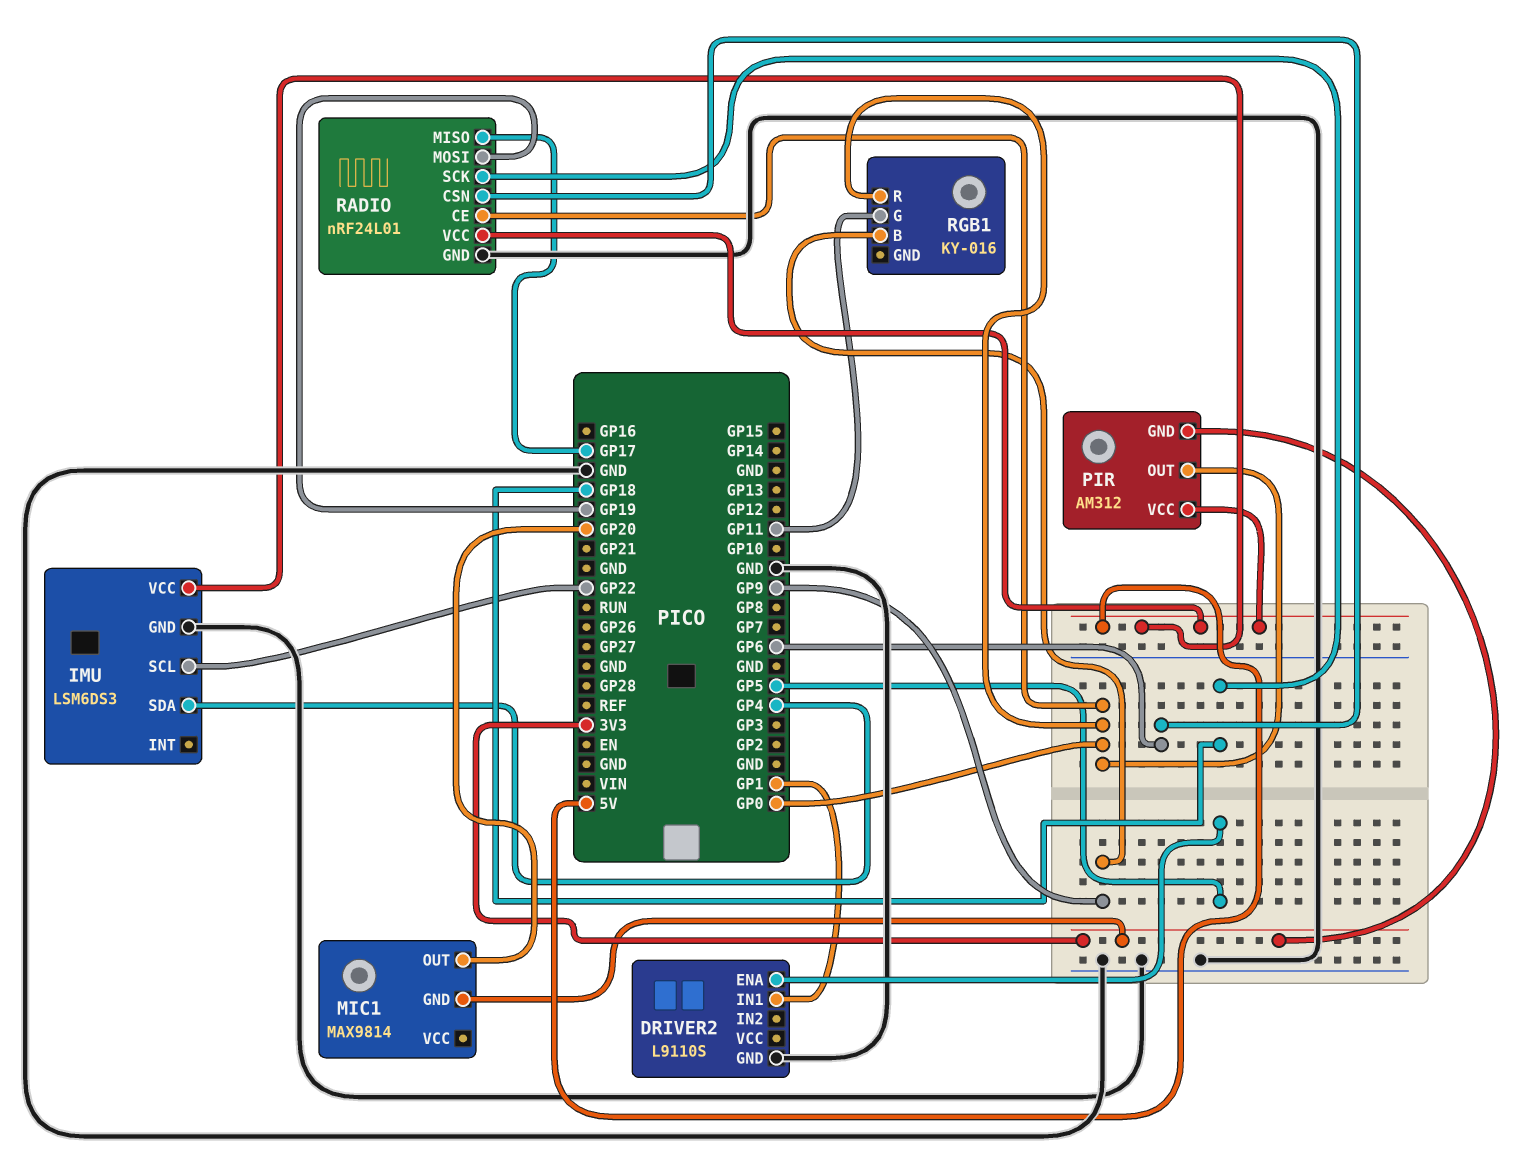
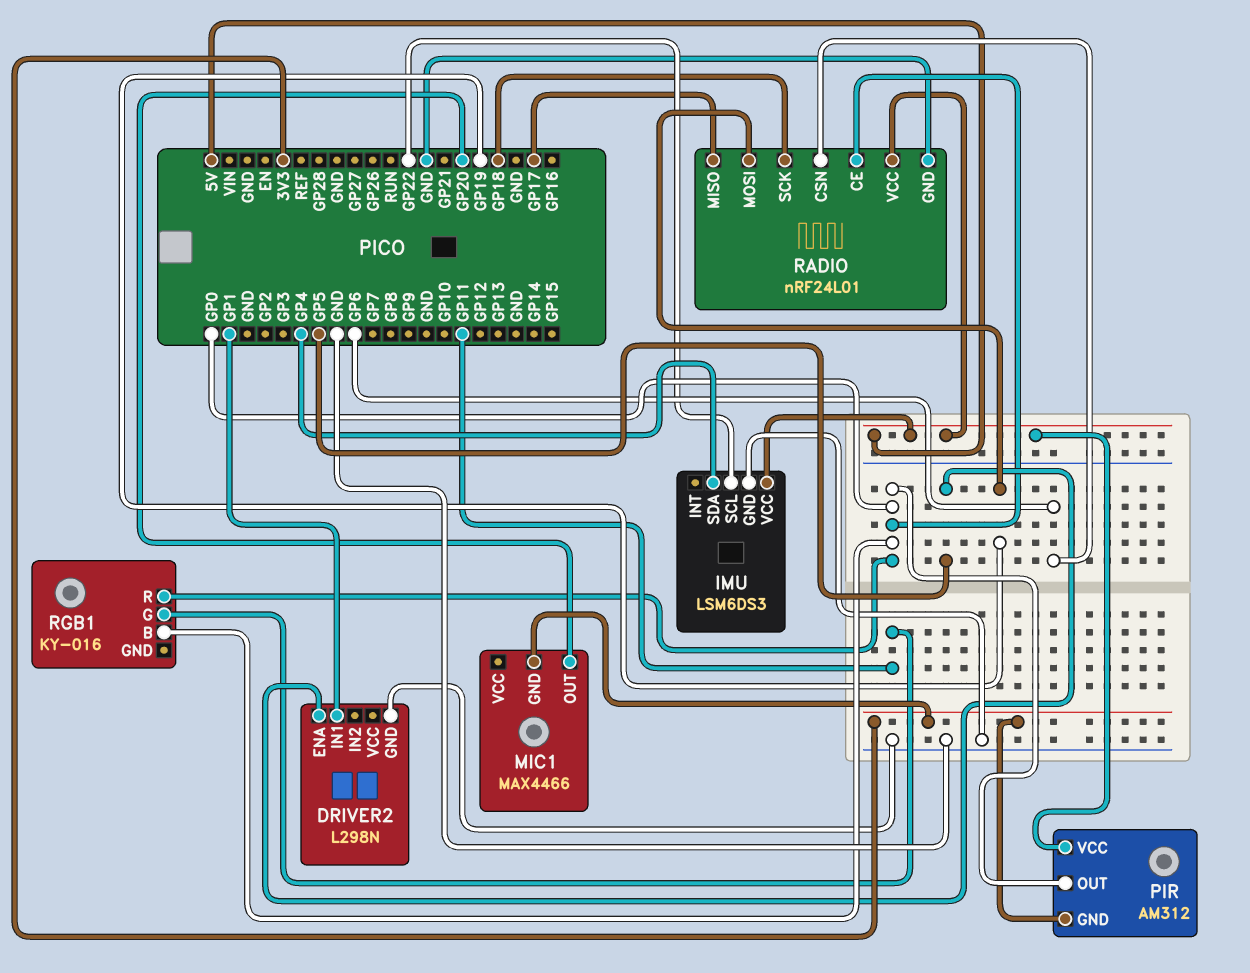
DRIVER2: L9110S -> L298N
MIC1: MAX9814 -> MAX4466
RGB1 pin B: GP9 -> GP0

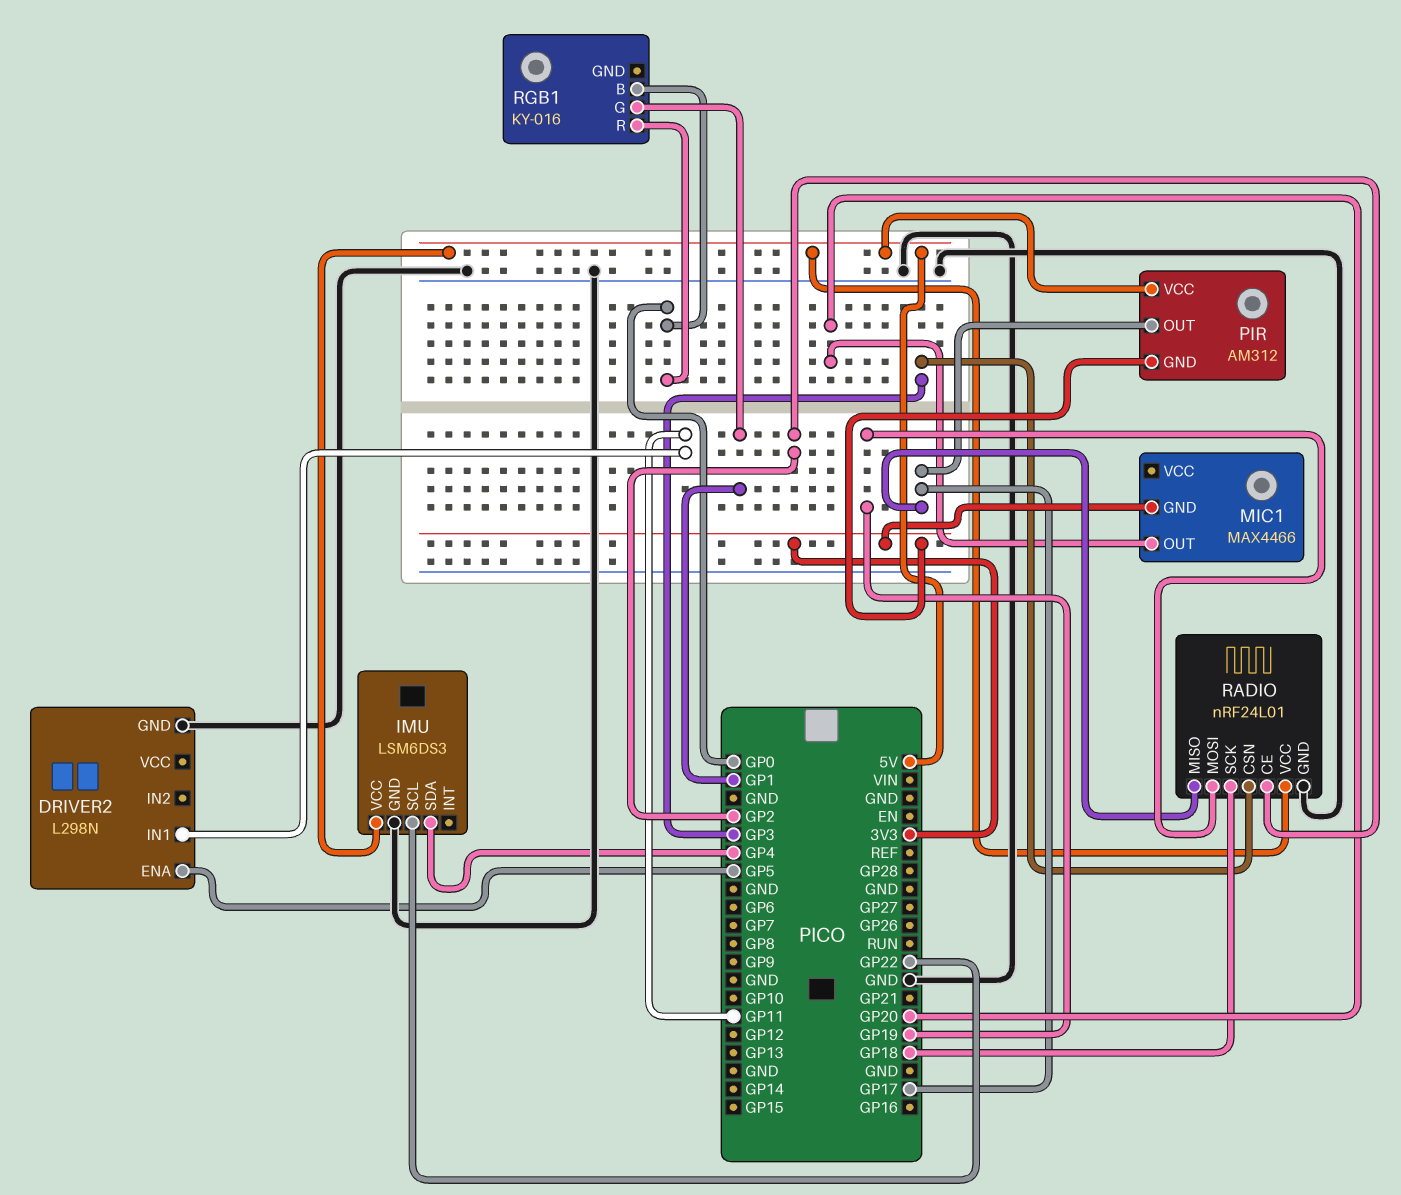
DRIVER2 pin IN1: GP1 -> GP11
PIR pin OUT: GP0 -> GP17
RADIO pin CE: GP0 -> GP2
RADIO pin CSN: GP6 -> GP3
RGB1 pin G: GP11 -> GP1

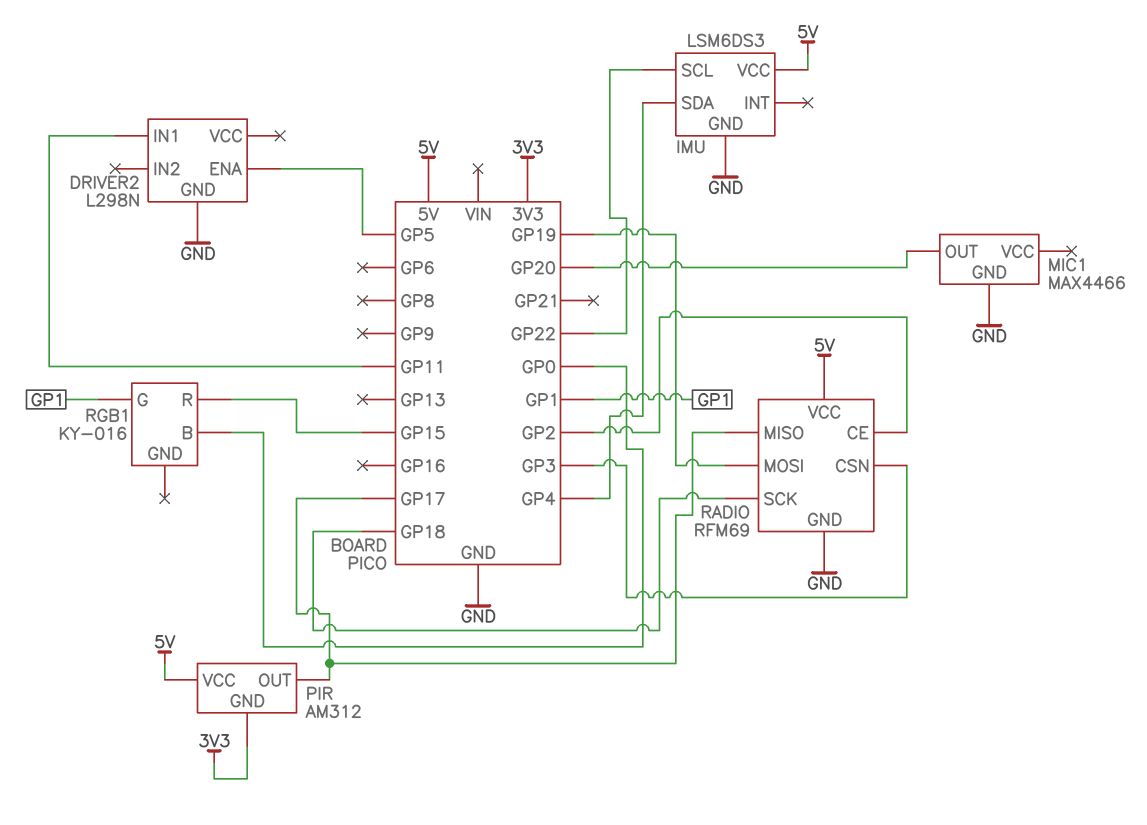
MIC1 pin GND: 3V3 -> GND
RADIO: nRF24L01 -> RFM69
RGB1 pin R: GP0 -> GP15

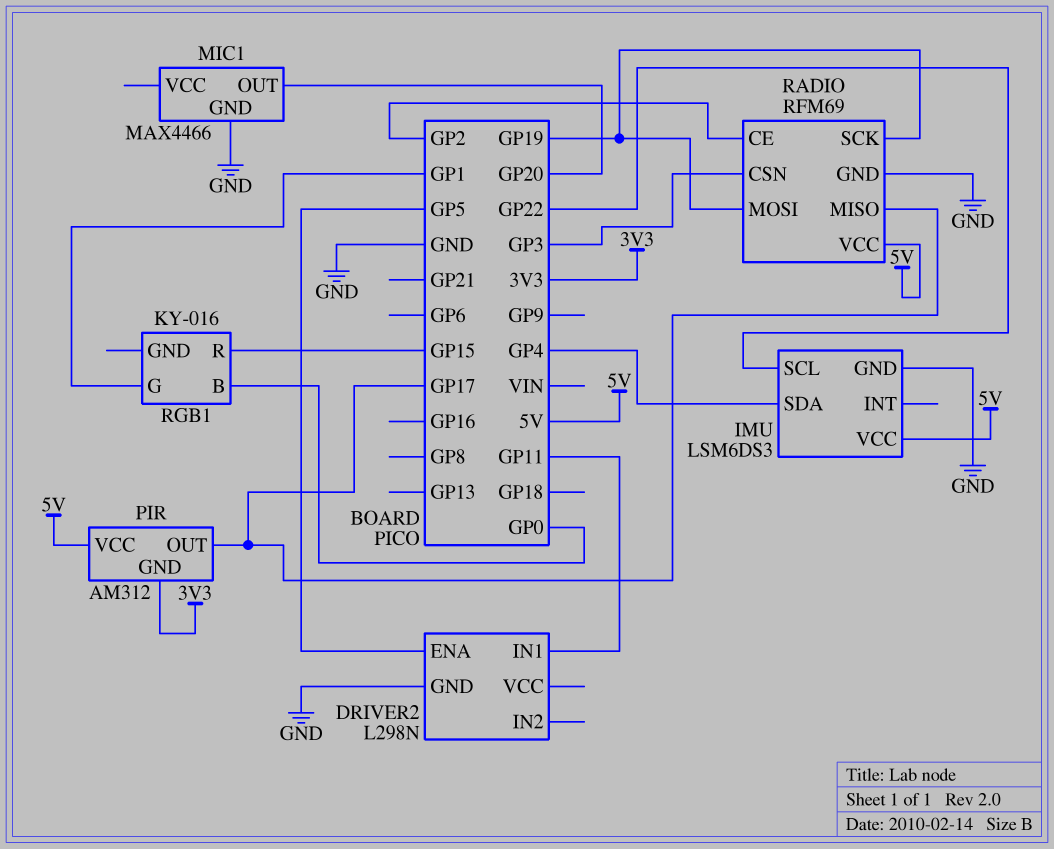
RADIO pin SCK: GP18 -> GP19

